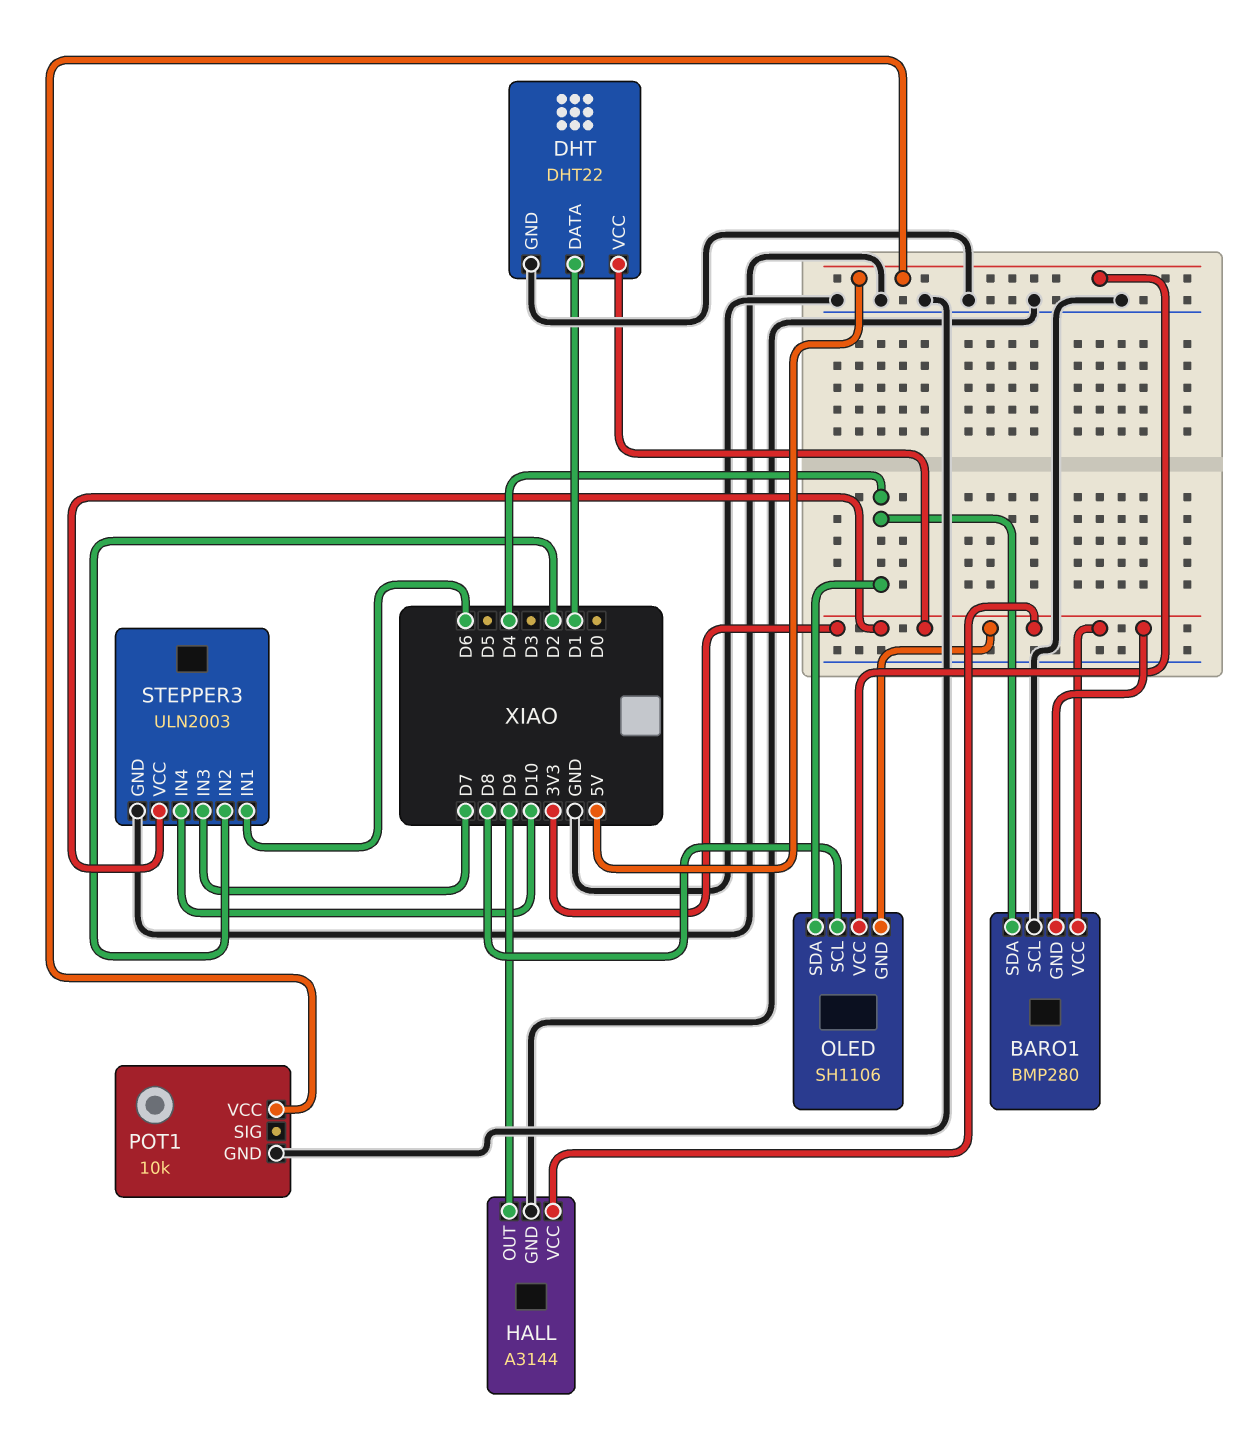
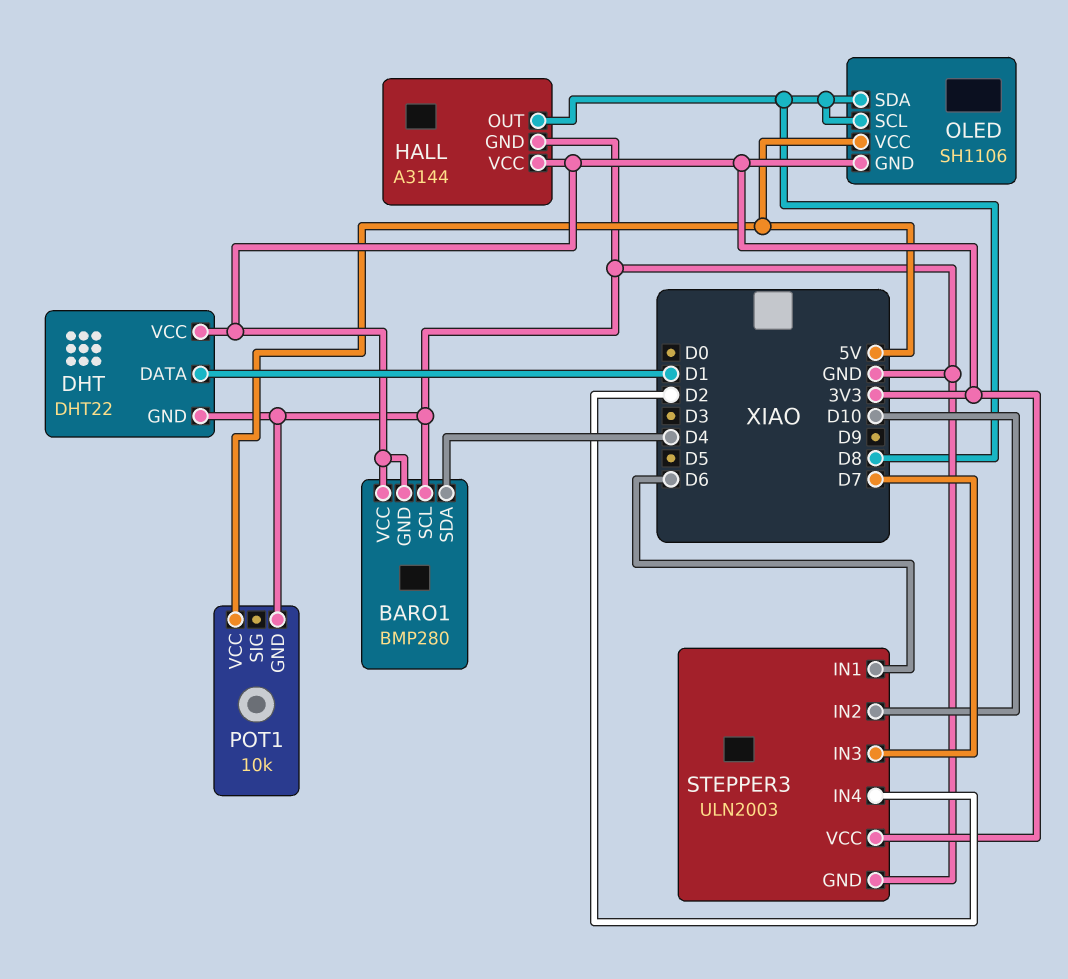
HALL pin OUT: D9 -> D8
OLED pin SDA: D4 -> D8
STEPPER3 pin IN2: D2 -> D10
STEPPER3 pin IN4: D10 -> D2

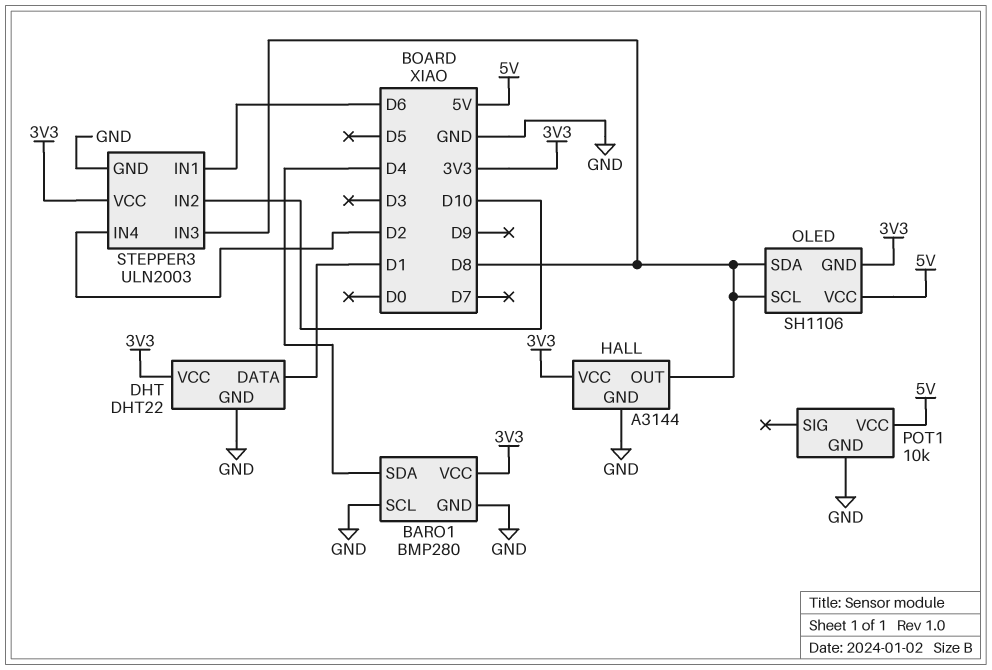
BARO1 pin GND: 3V3 -> GND
STEPPER3 pin IN3: D7 -> D8

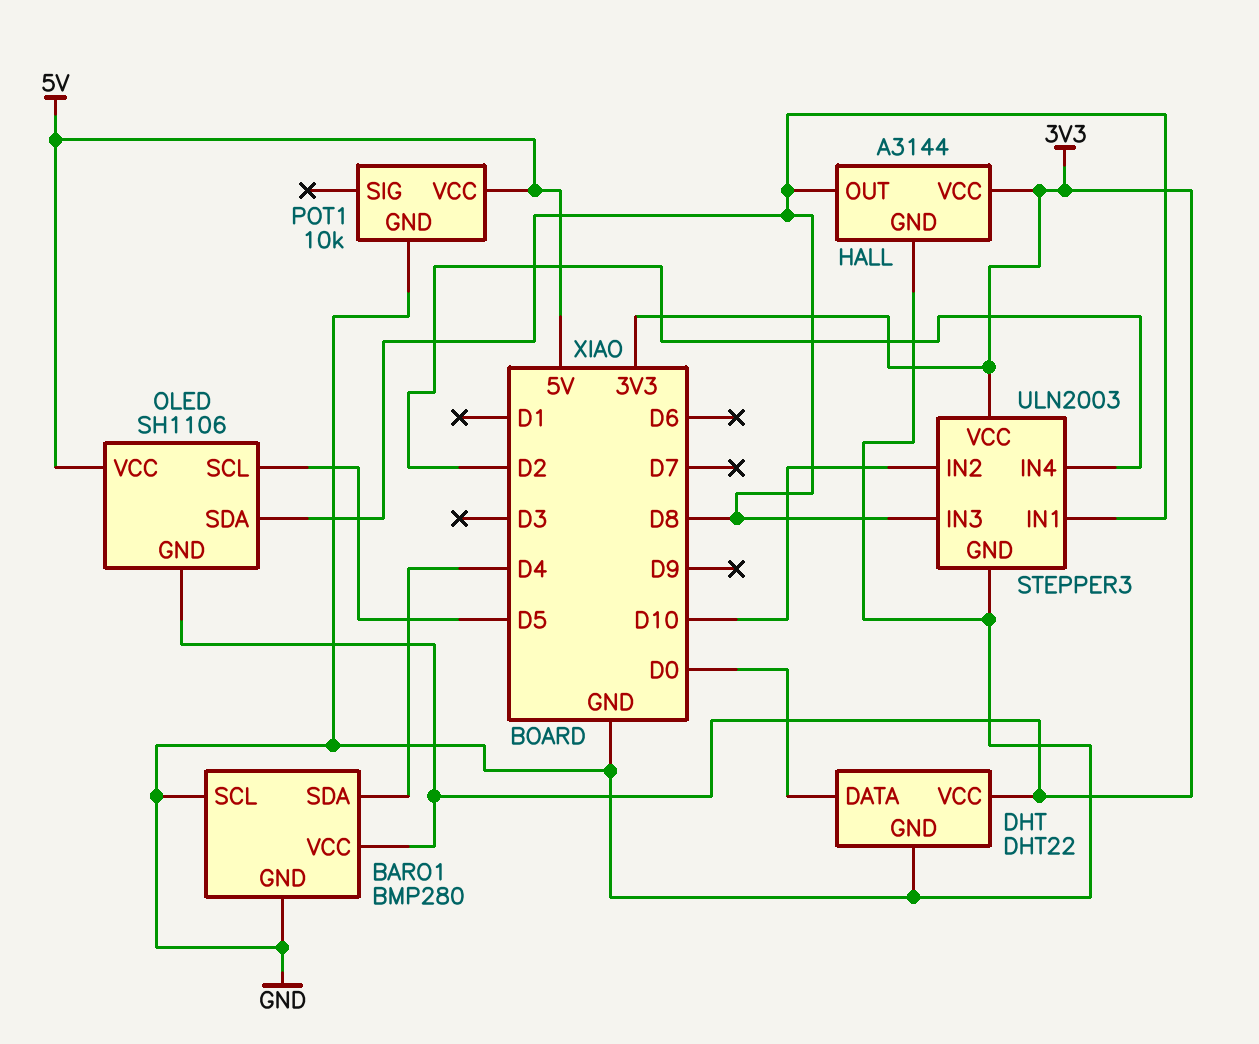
DHT pin DATA: D1 -> D0
OLED pin SCL: D8 -> D5
STEPPER3 pin IN1: D6 -> D8

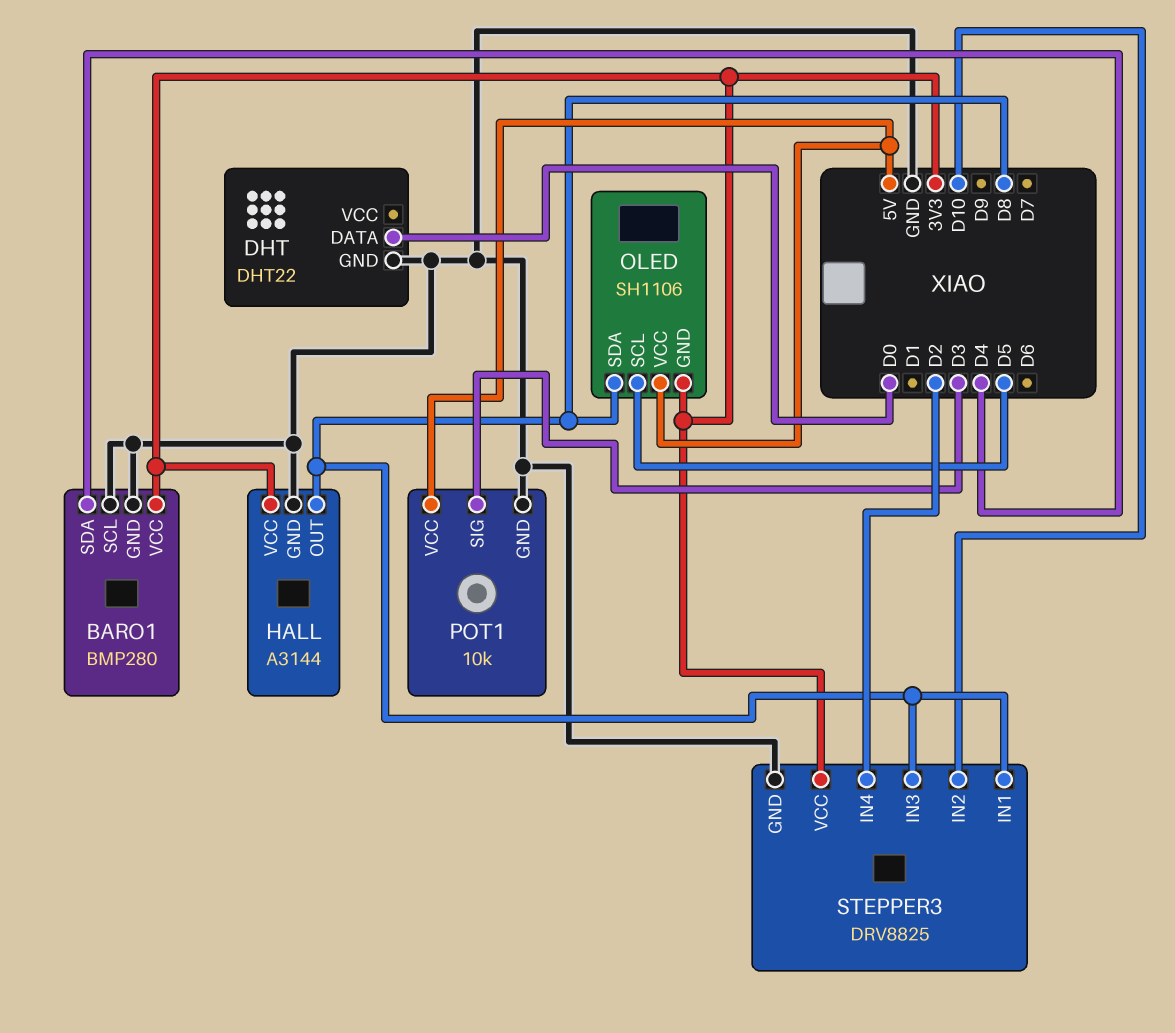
DHT pin VCC: 3V3 -> none
POT1 pin SIG: none -> D3
STEPPER3: ULN2003 -> DRV8825

